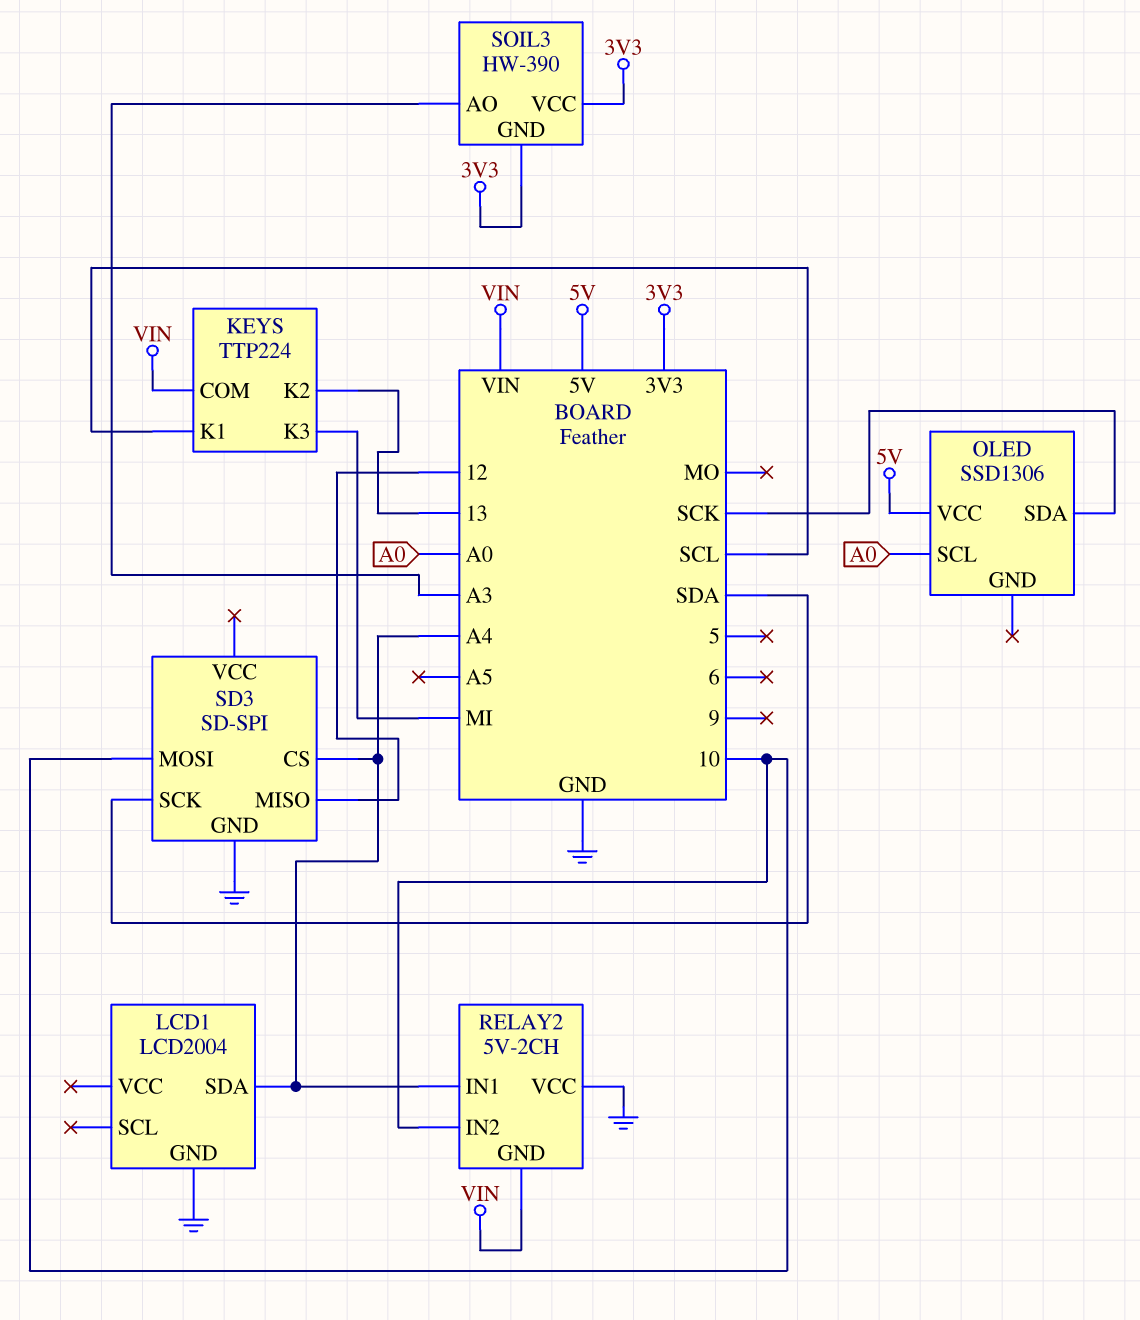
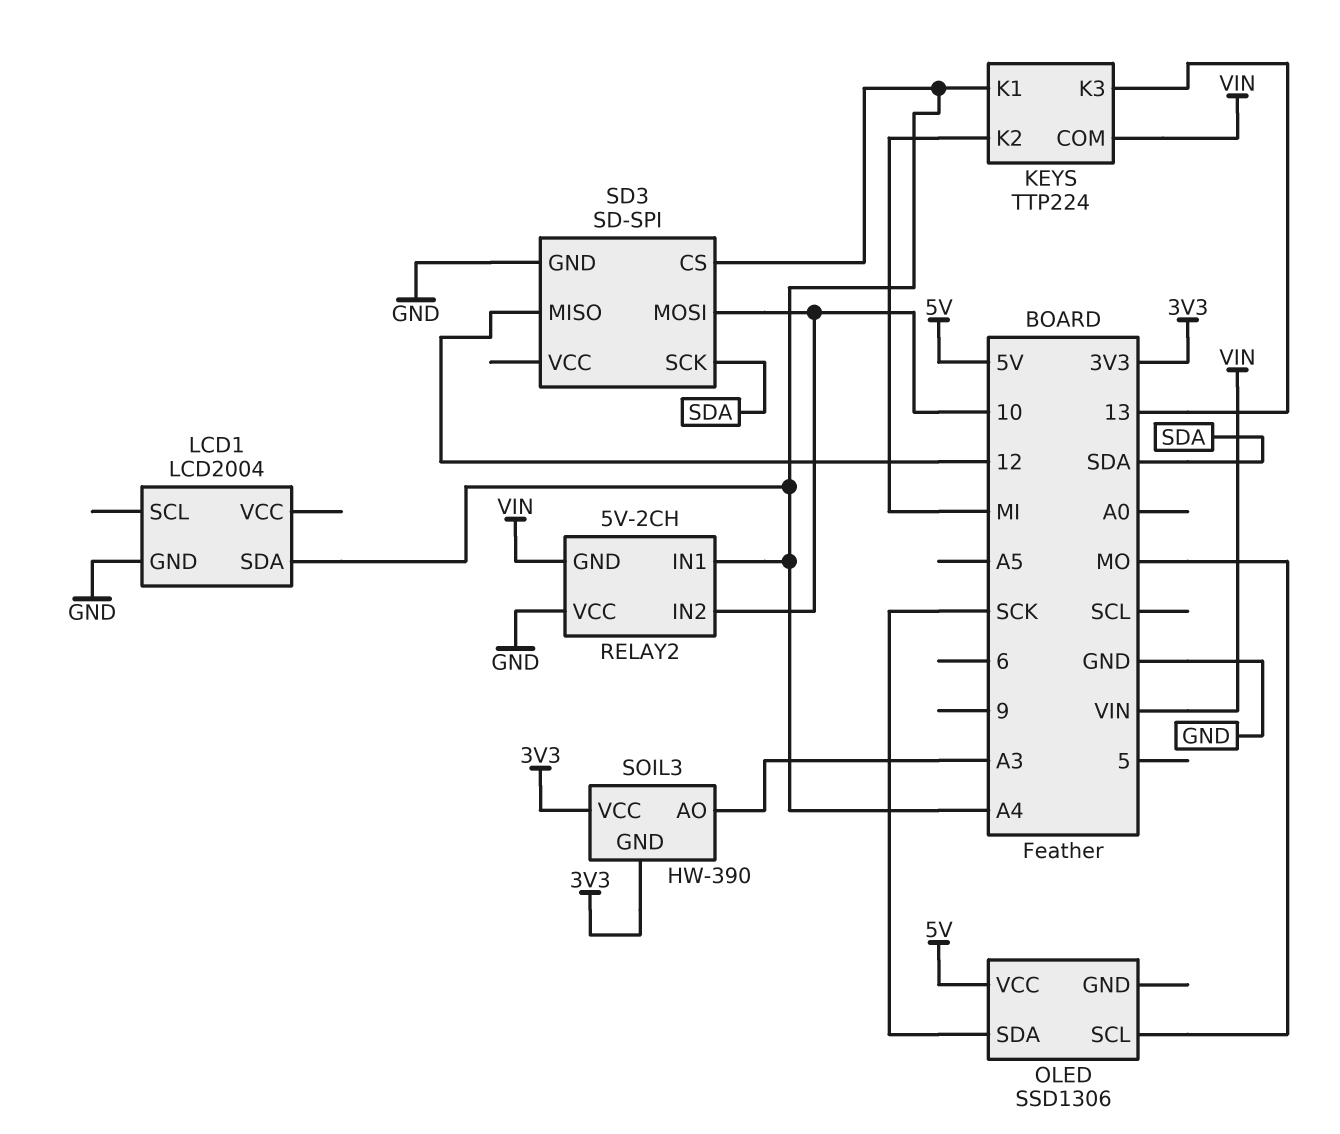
KEYS pin K1: SCL -> A4
KEYS pin K2: 13 -> MI
KEYS pin K3: MI -> 13
OLED pin SCL: A0 -> MO

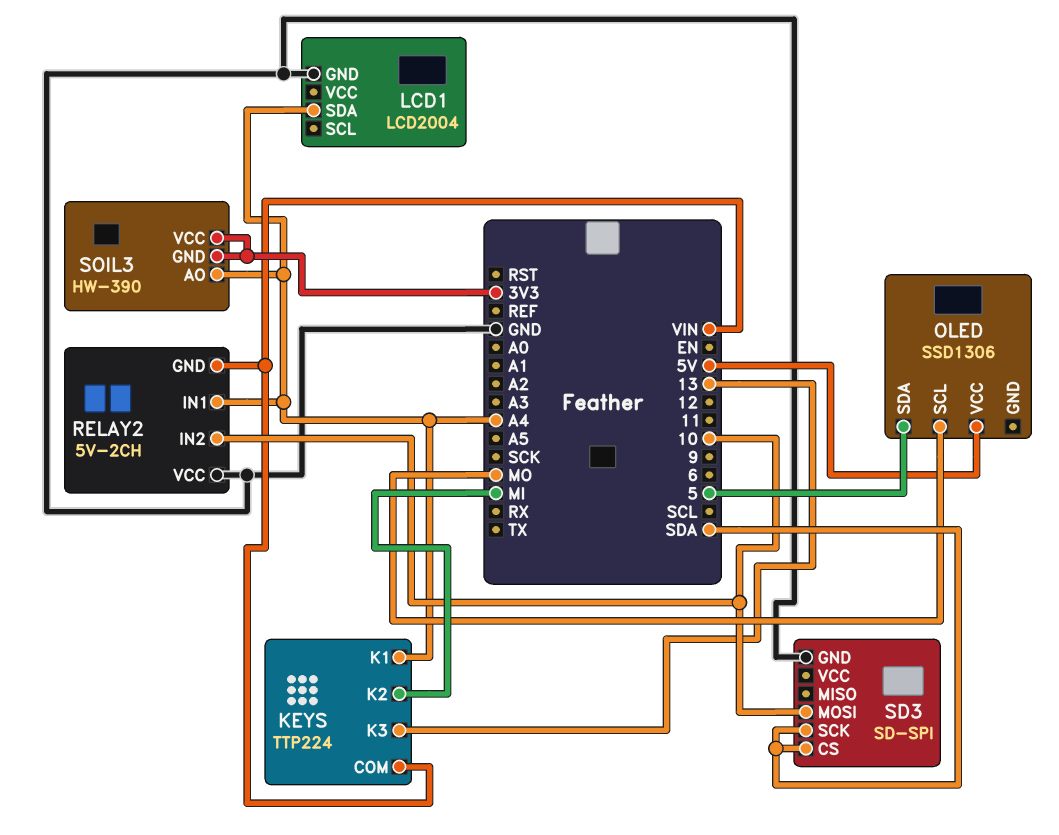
OLED pin SDA: SCK -> 5
SD3 pin CS: A4 -> SDA
SD3 pin MISO: 12 -> none
SOIL3 pin AO: A3 -> A4

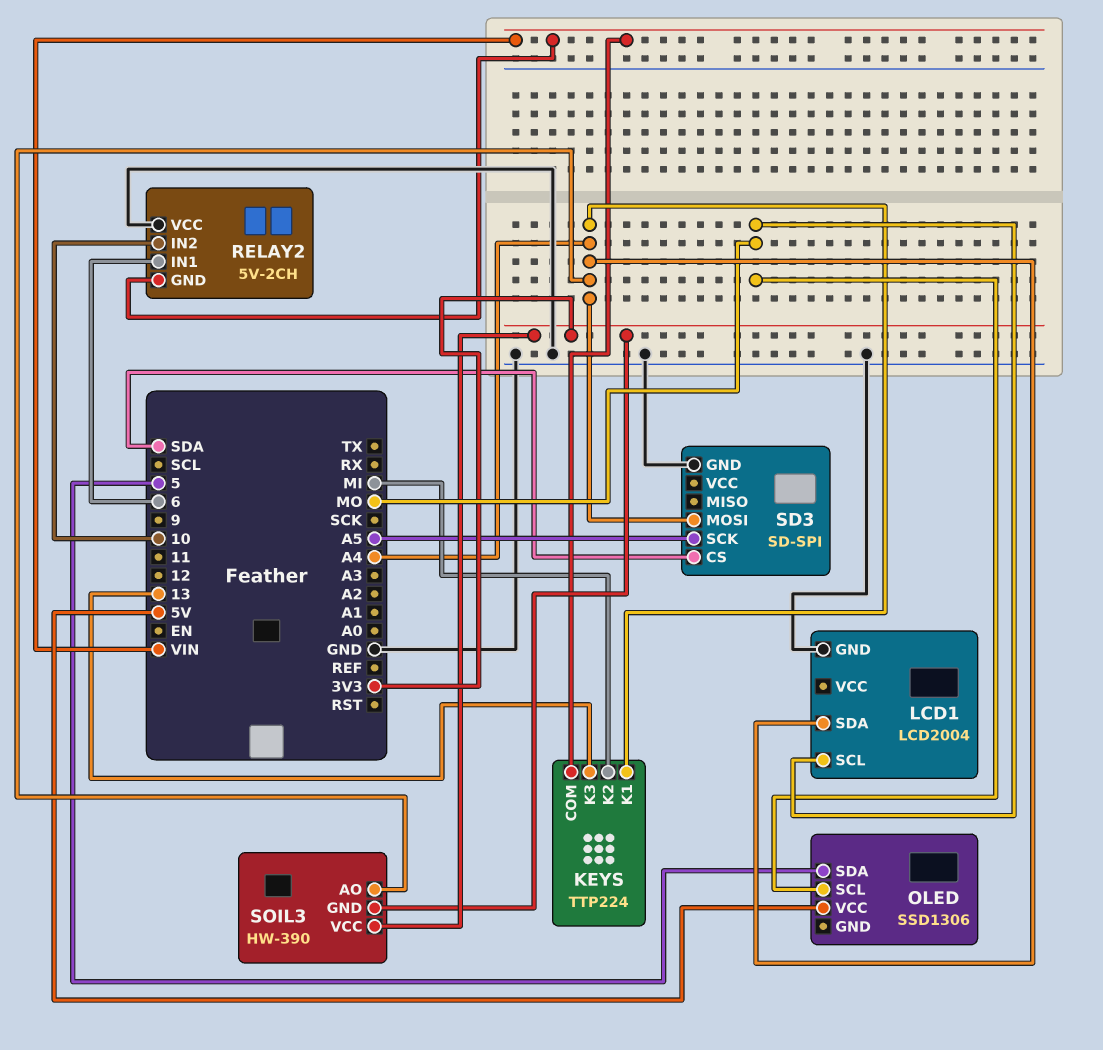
LCD1 pin SCL: none -> MO
RELAY2 pin IN1: A4 -> 6
SD3 pin MOSI: 10 -> A4
SD3 pin SCK: SDA -> A5

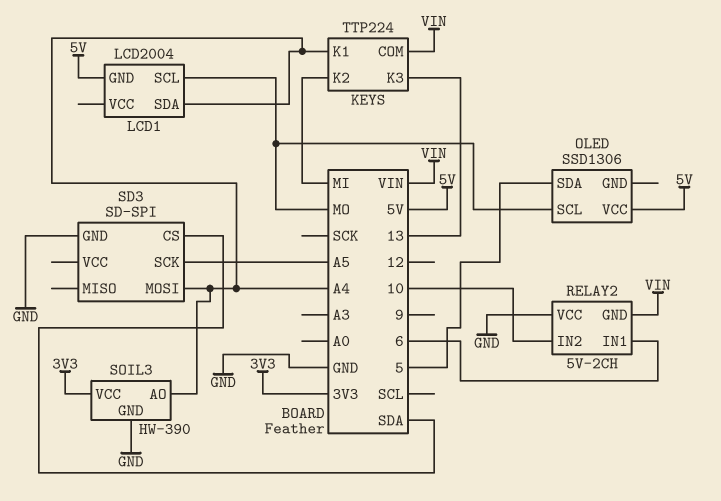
LCD1 pin GND: GND -> 5V
SOIL3 pin GND: 3V3 -> GND

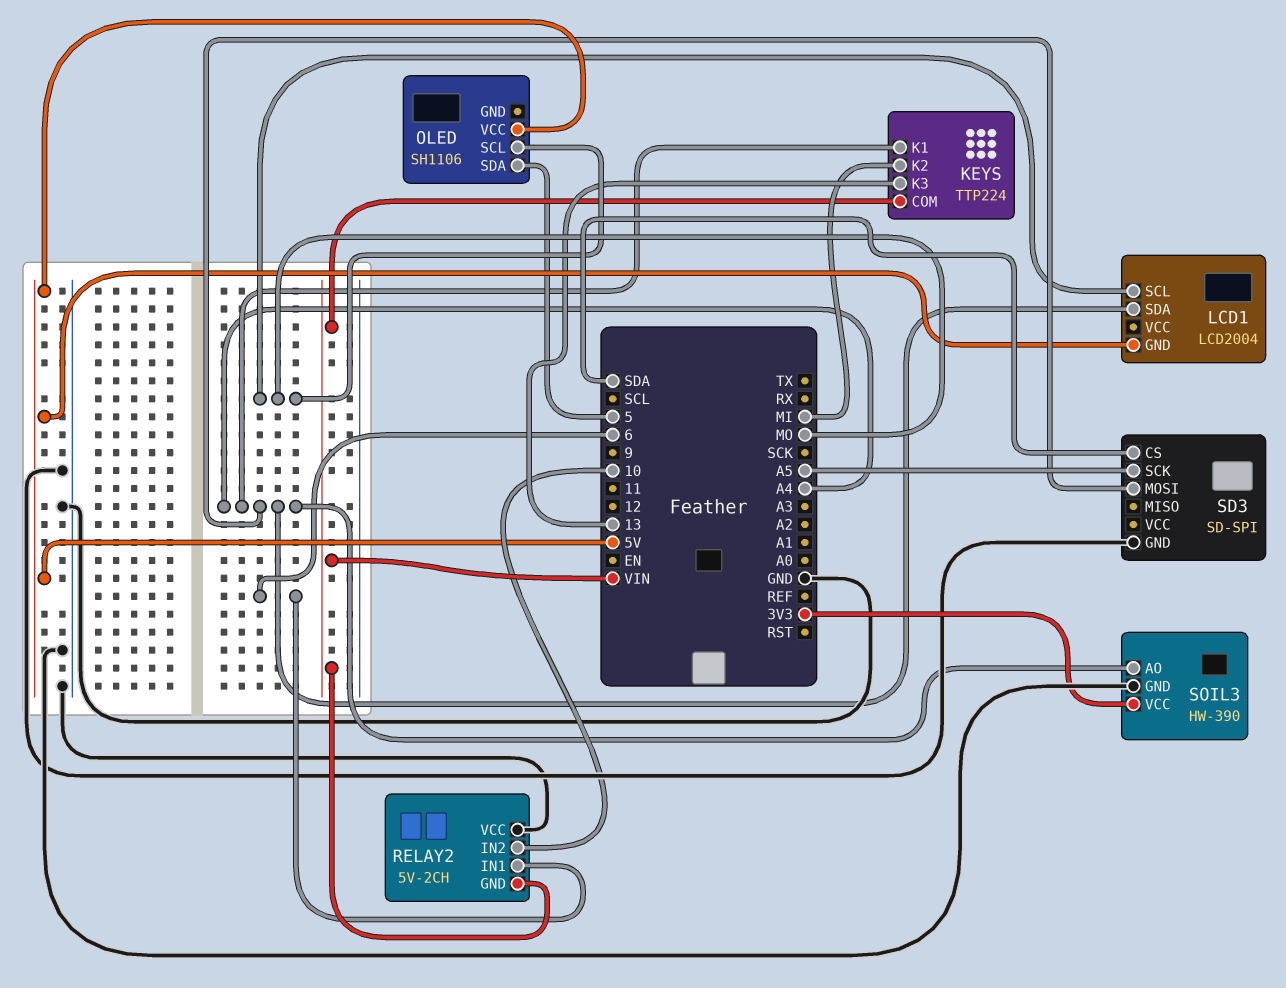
OLED: SSD1306 -> SH1106

